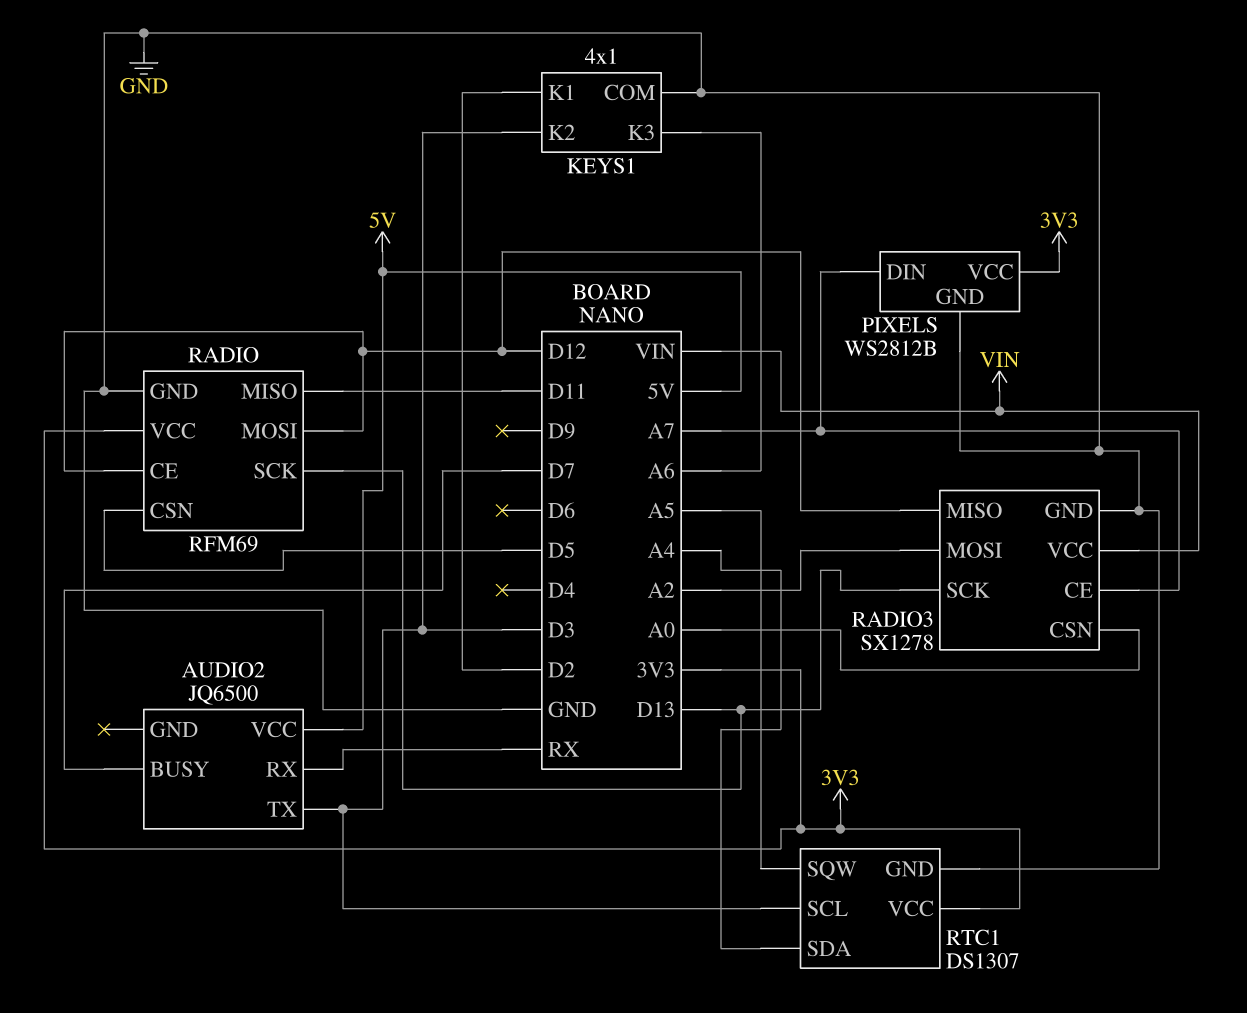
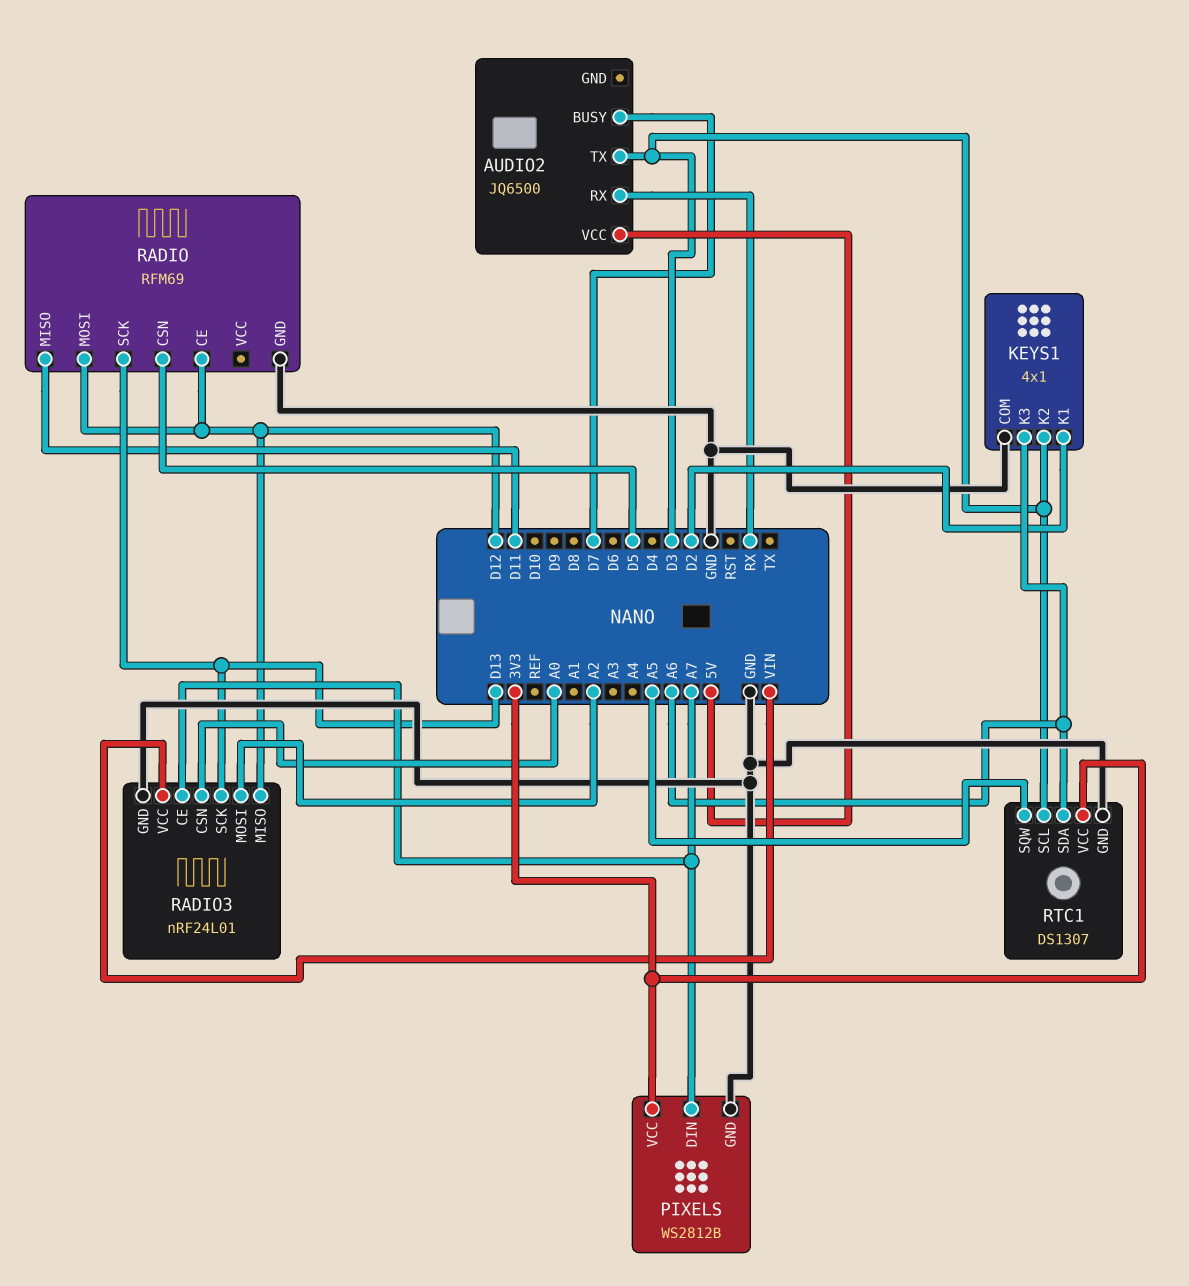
RADIO pin VCC: 3V3 -> none
RADIO3: SX1278 -> nRF24L01
RTC1 pin SDA: A4 -> A6

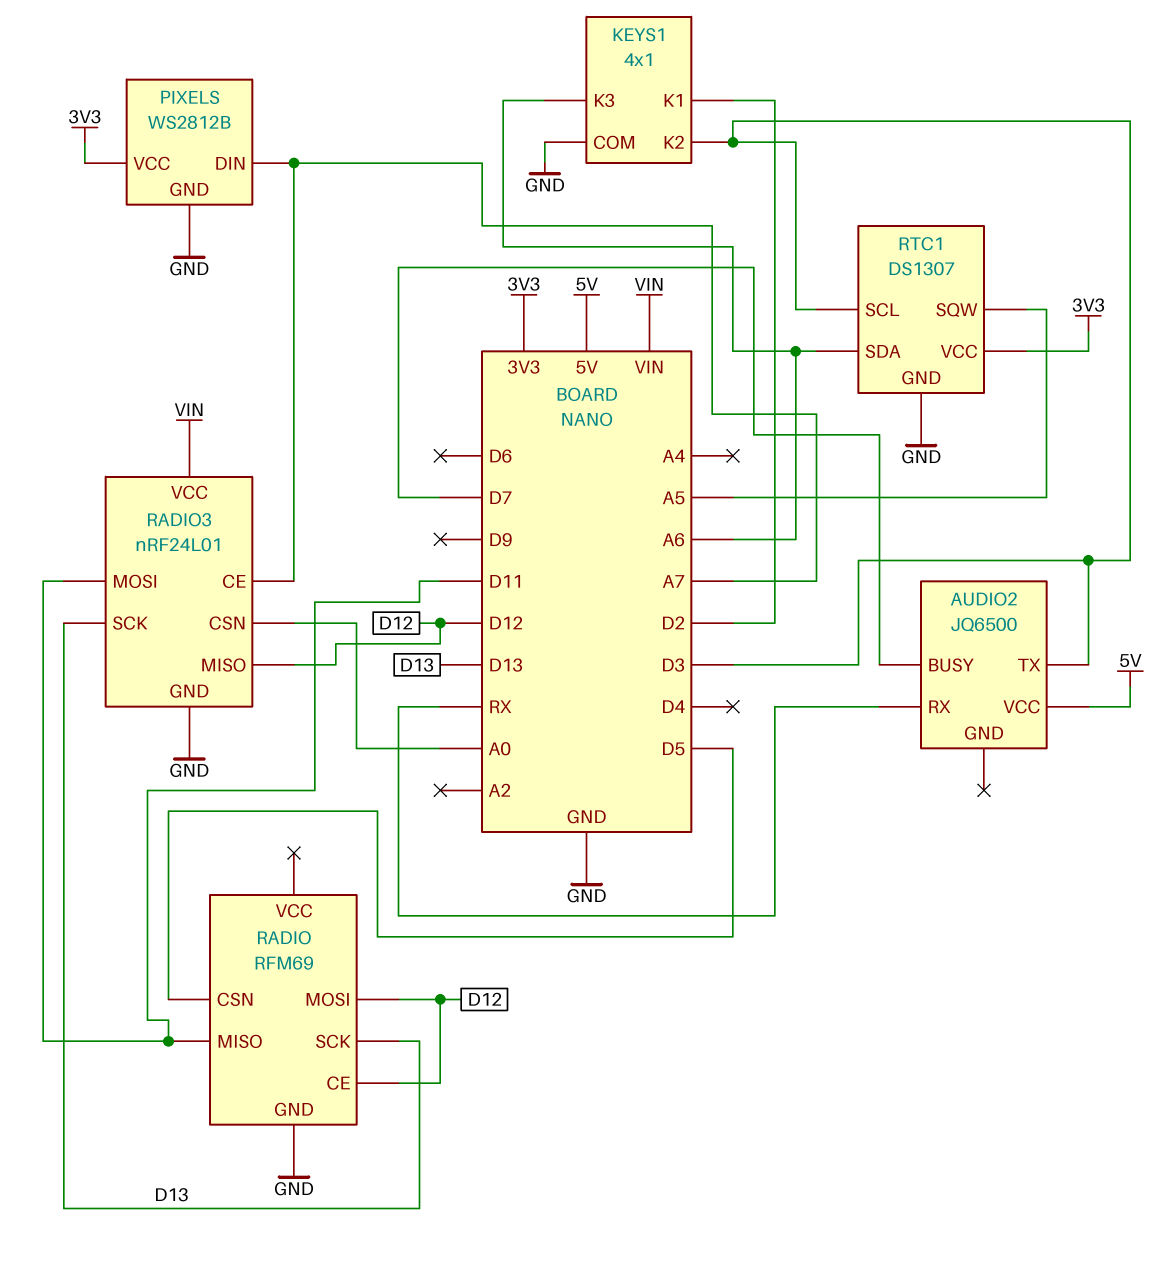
RADIO3 pin MOSI: A2 -> D11

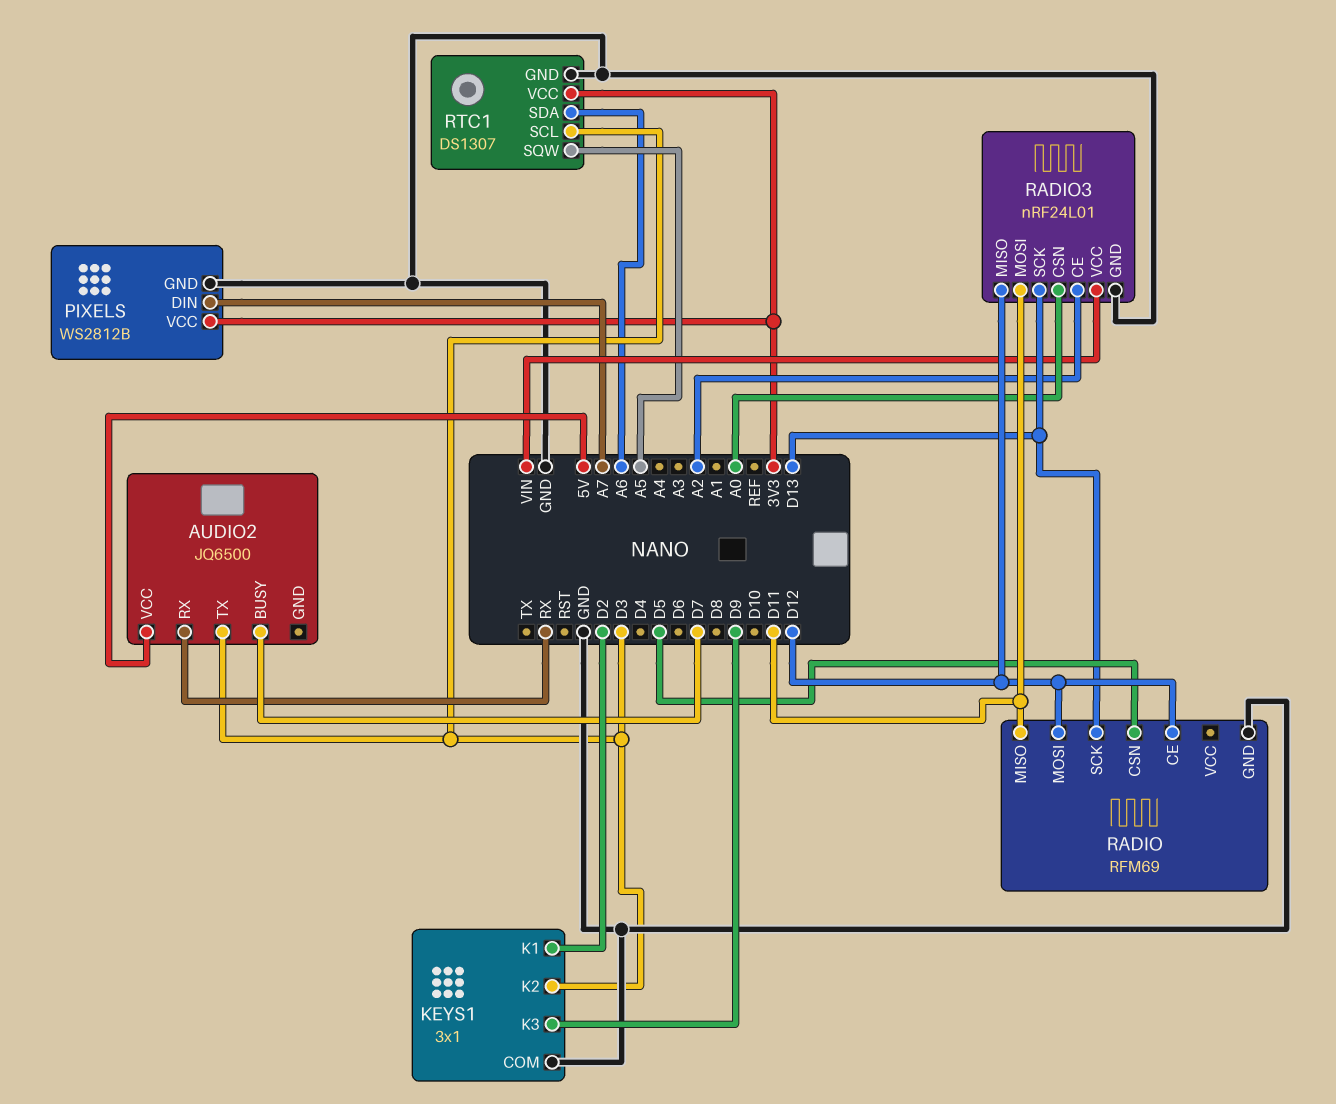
KEYS1: 4x1 -> 3x1
KEYS1 pin K3: A6 -> D9
RADIO3 pin CE: A7 -> A2

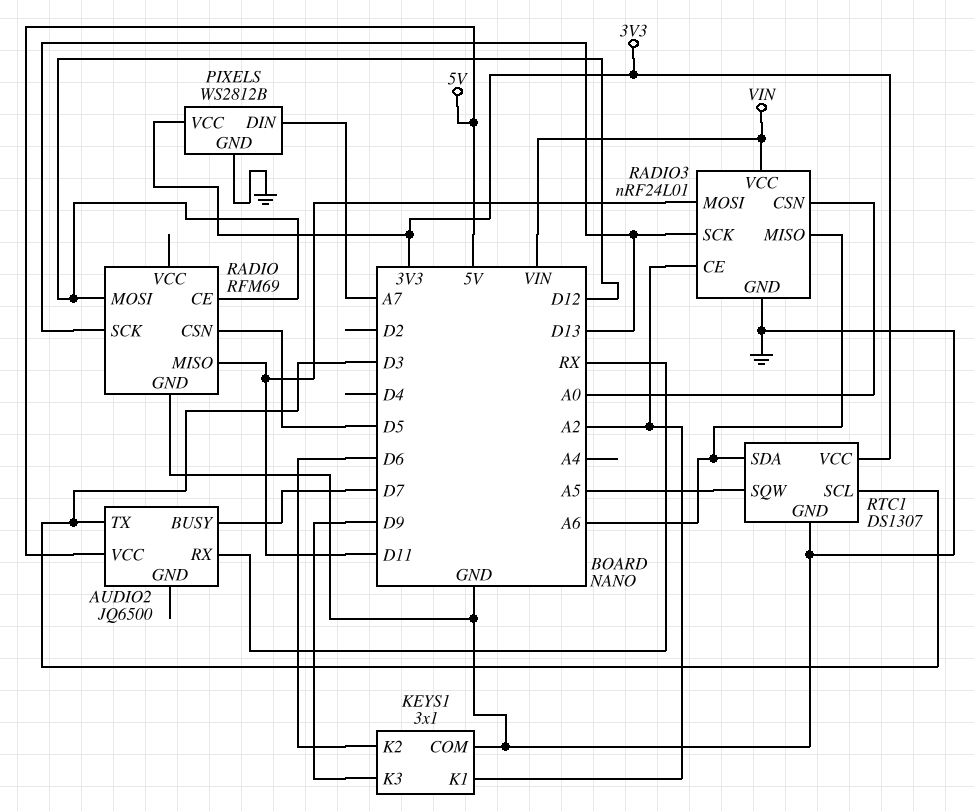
KEYS1 pin K1: D2 -> A2
KEYS1 pin K2: D3 -> D6
RADIO3 pin MISO: D12 -> A6

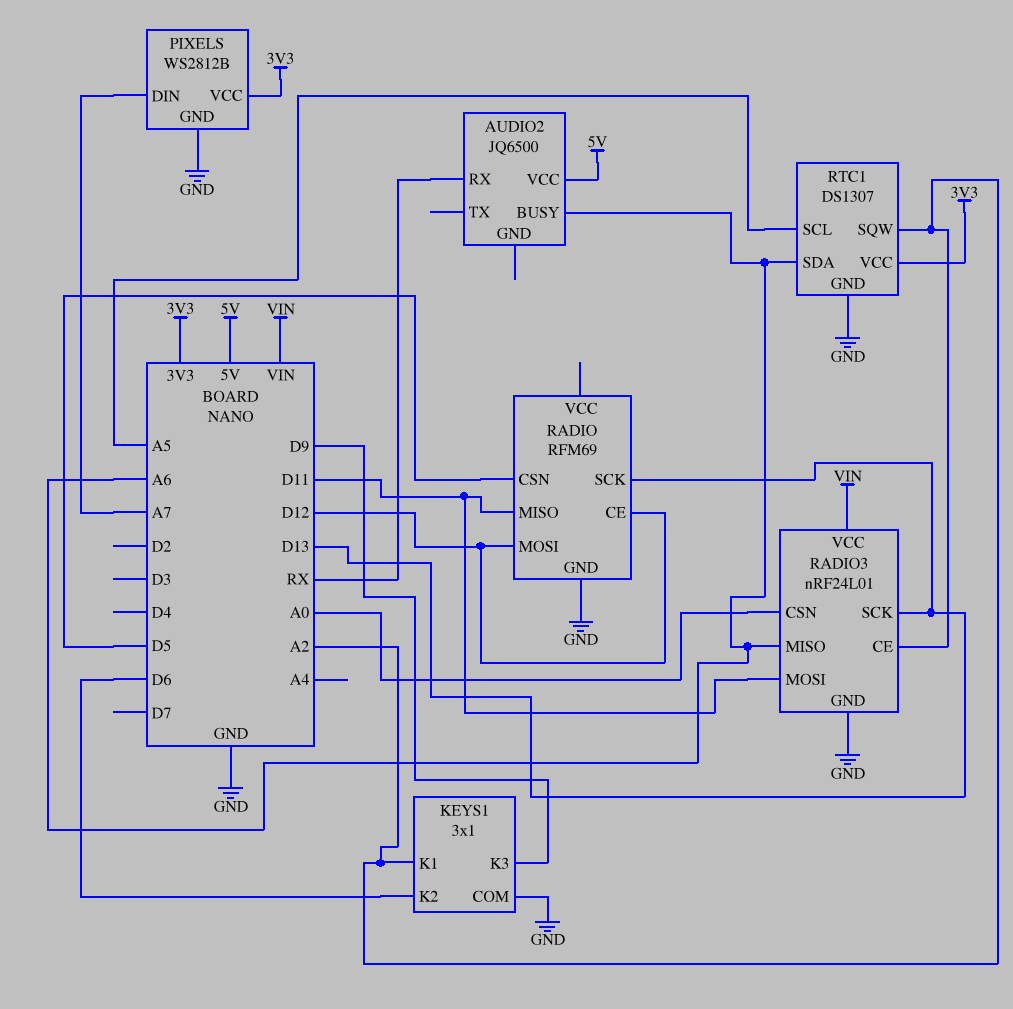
AUDIO2 pin BUSY: D7 -> A6
AUDIO2 pin TX: D3 -> none
RTC1 pin SCL: D3 -> A5
RTC1 pin SQW: A5 -> A2

